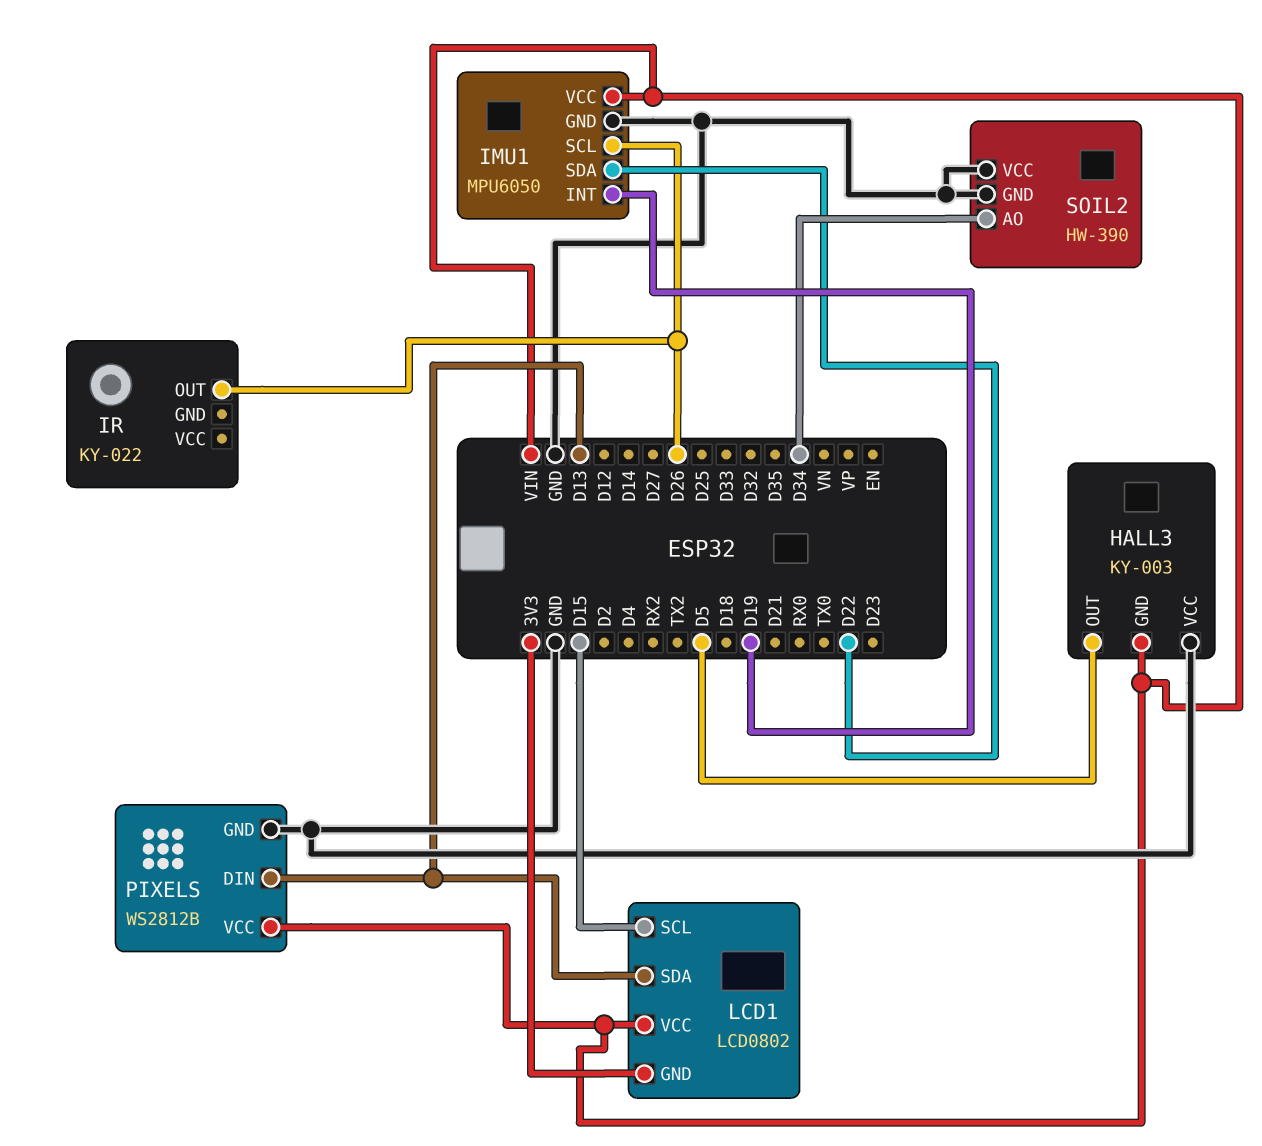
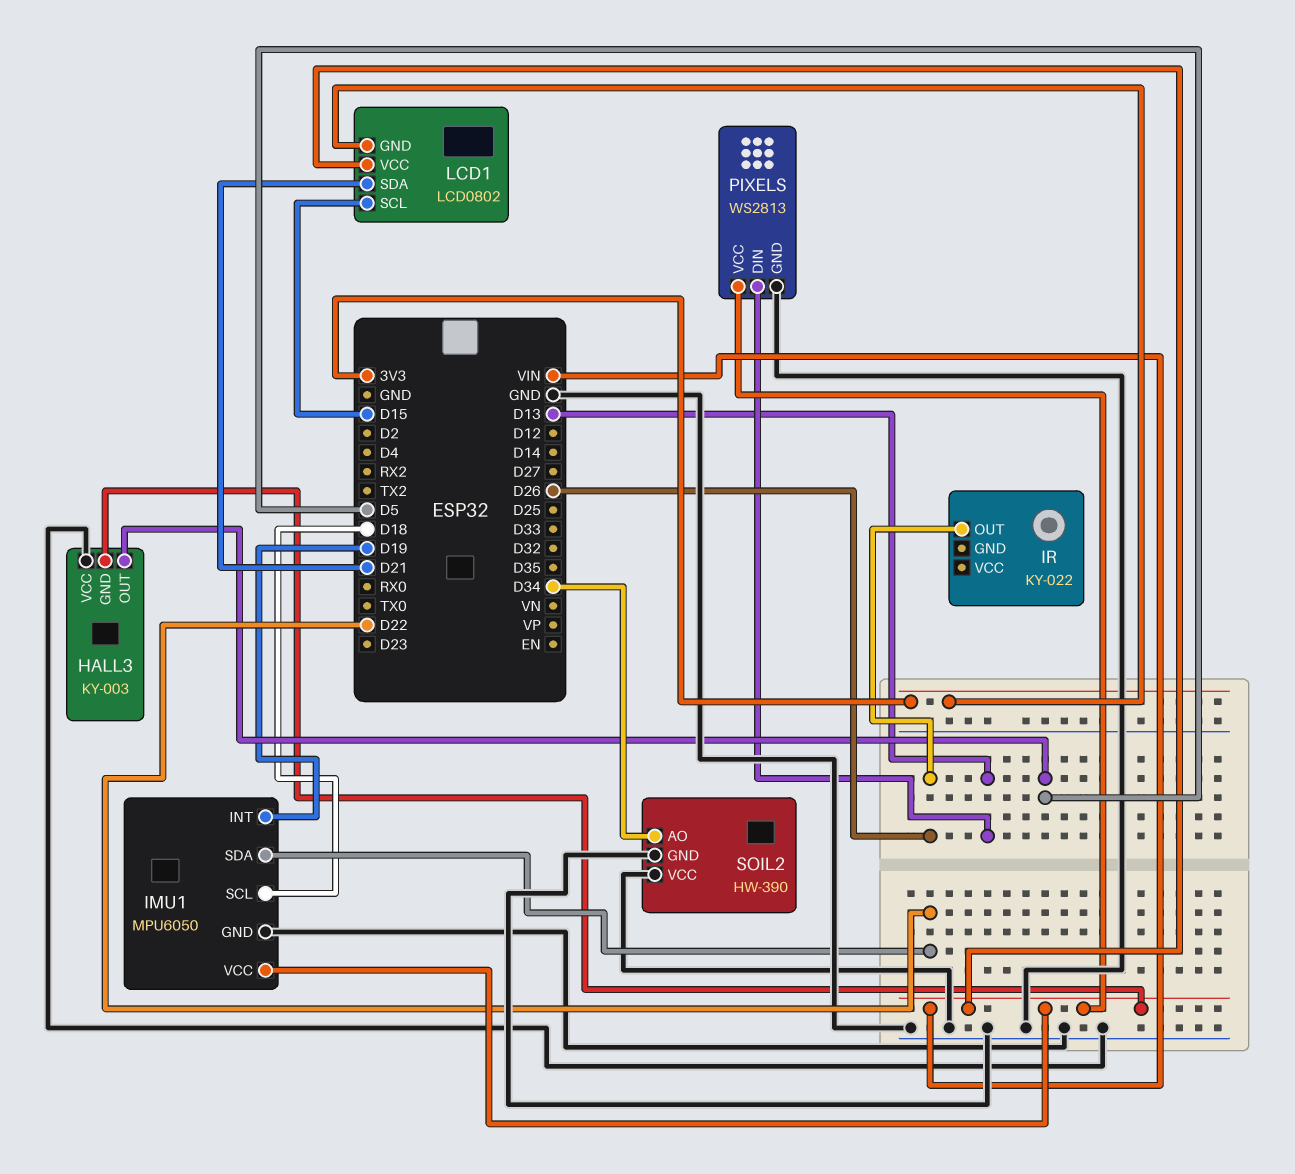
IMU1 pin SCL: D26 -> D18
LCD1 pin SDA: D13 -> D21
PIXELS: WS2812B -> WS2813

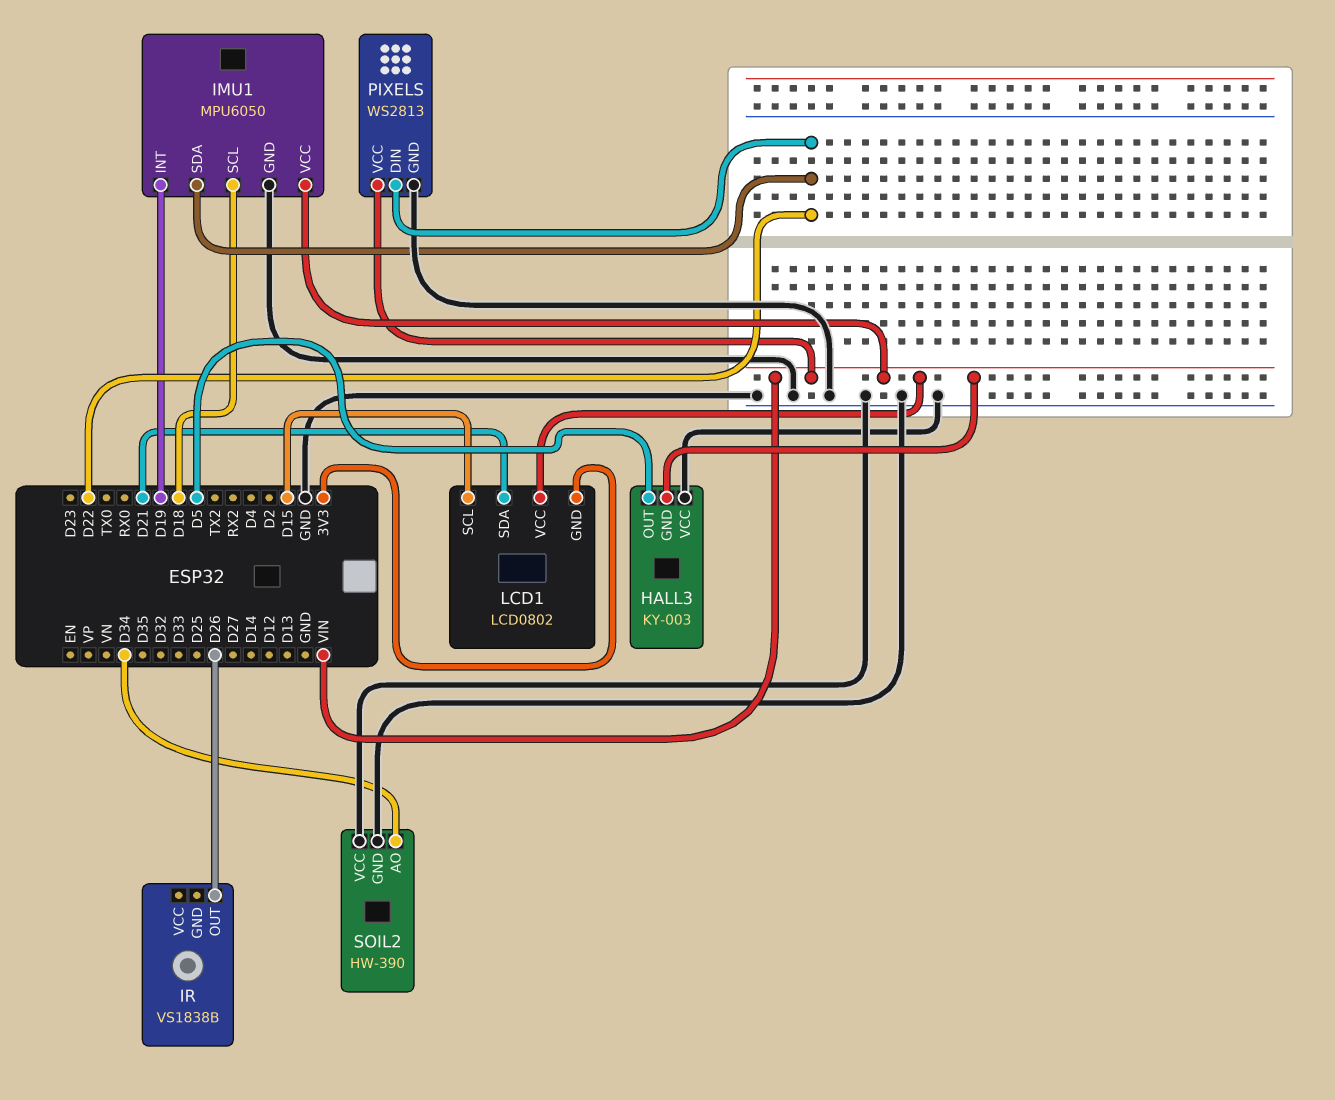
IR: KY-022 -> VS1838B
PIXELS pin DIN: D13 -> D22

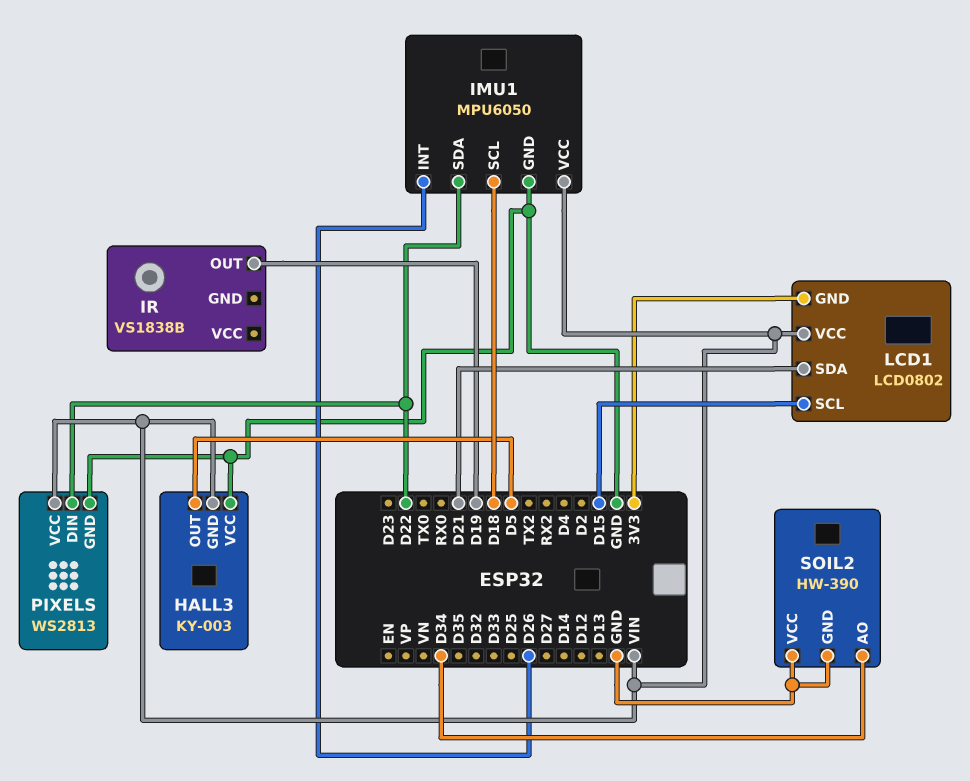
IMU1 pin INT: D19 -> D26
IR pin OUT: D26 -> D19

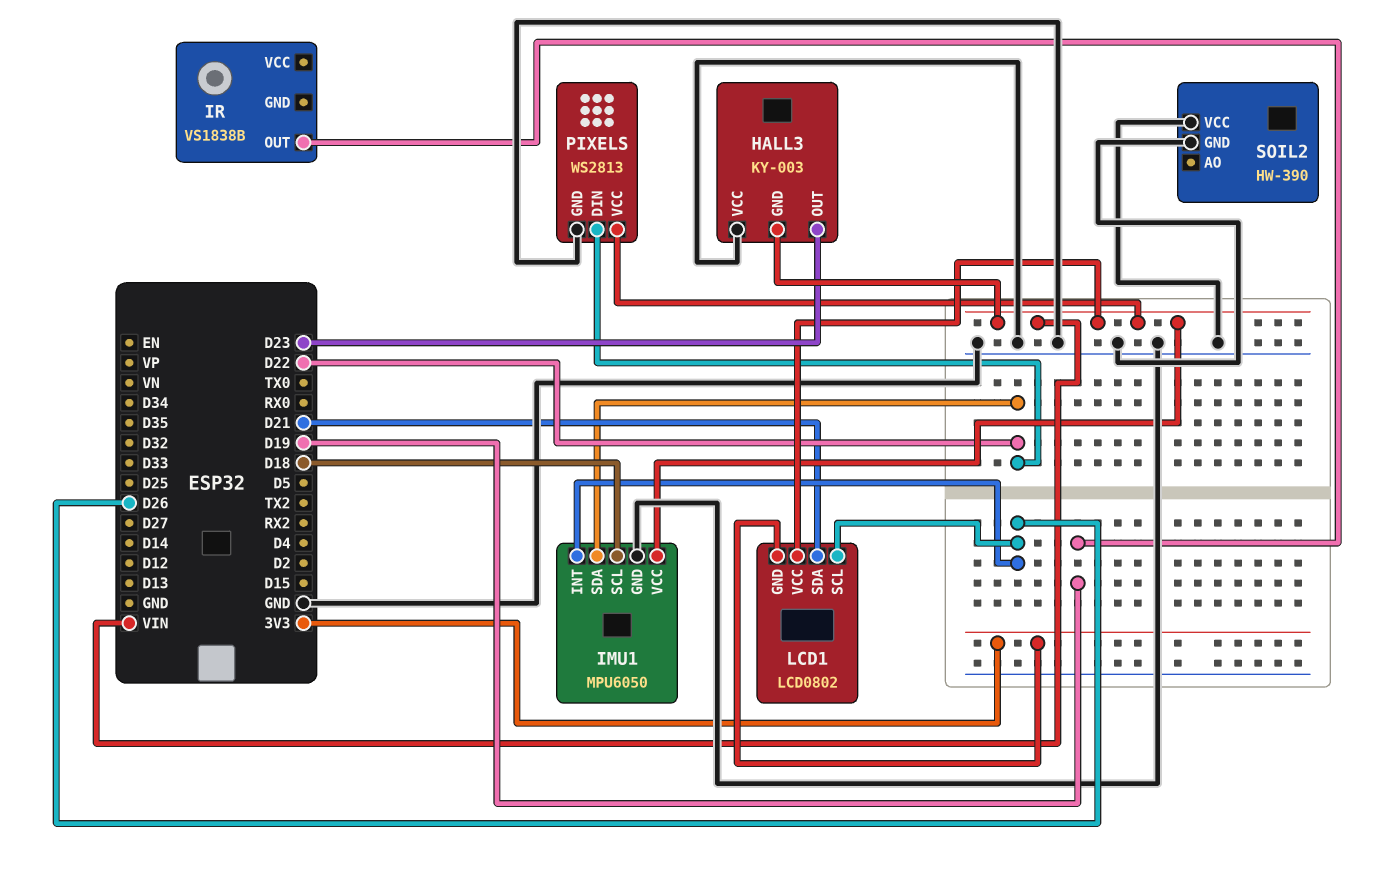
HALL3 pin OUT: D5 -> D23
LCD1 pin SCL: D15 -> D26
SOIL2 pin AO: D34 -> none

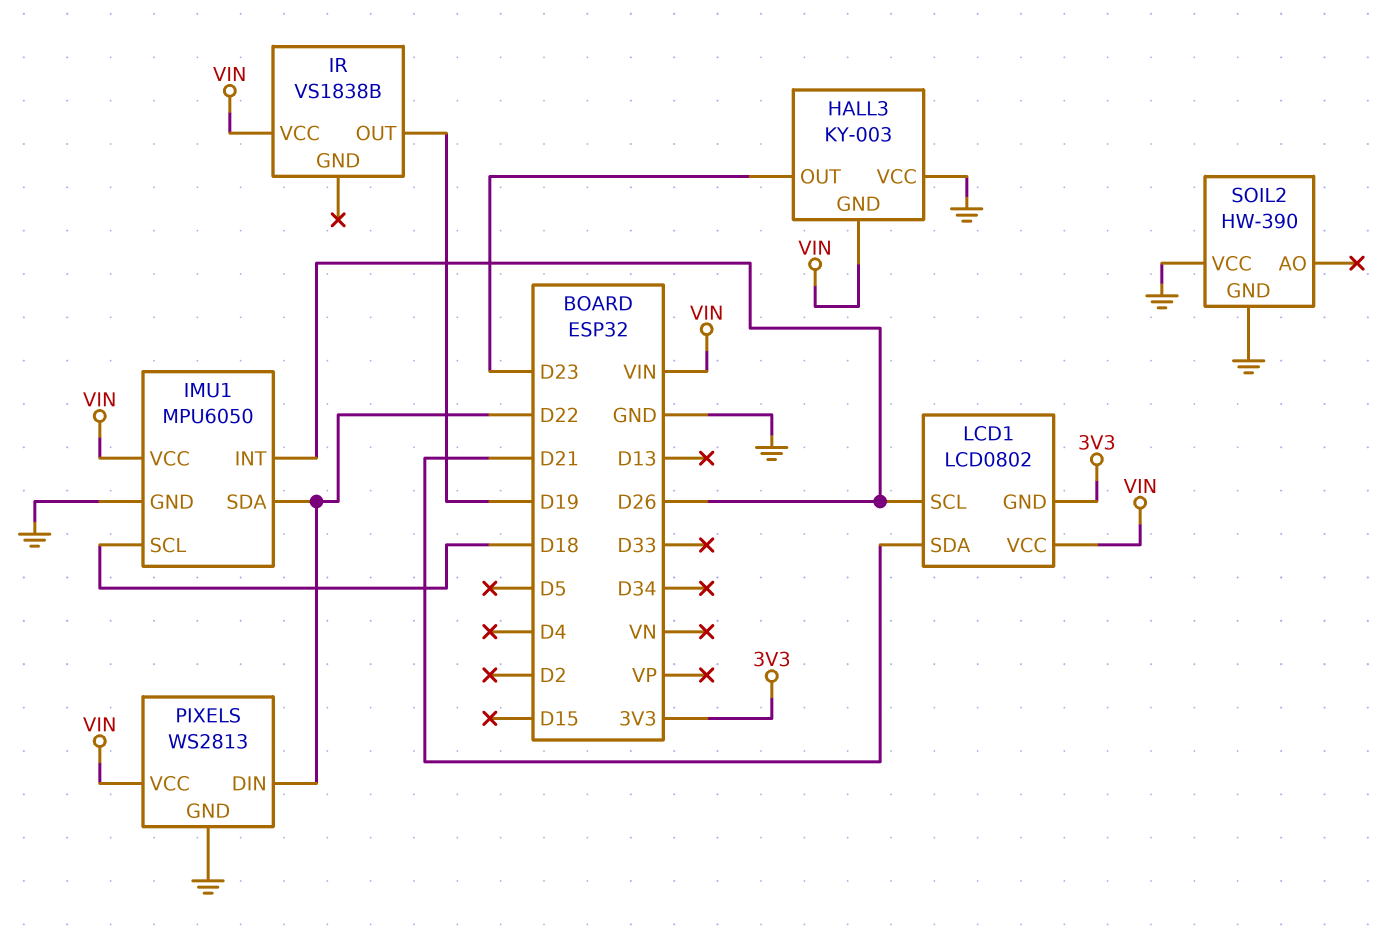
IR pin VCC: none -> VIN

